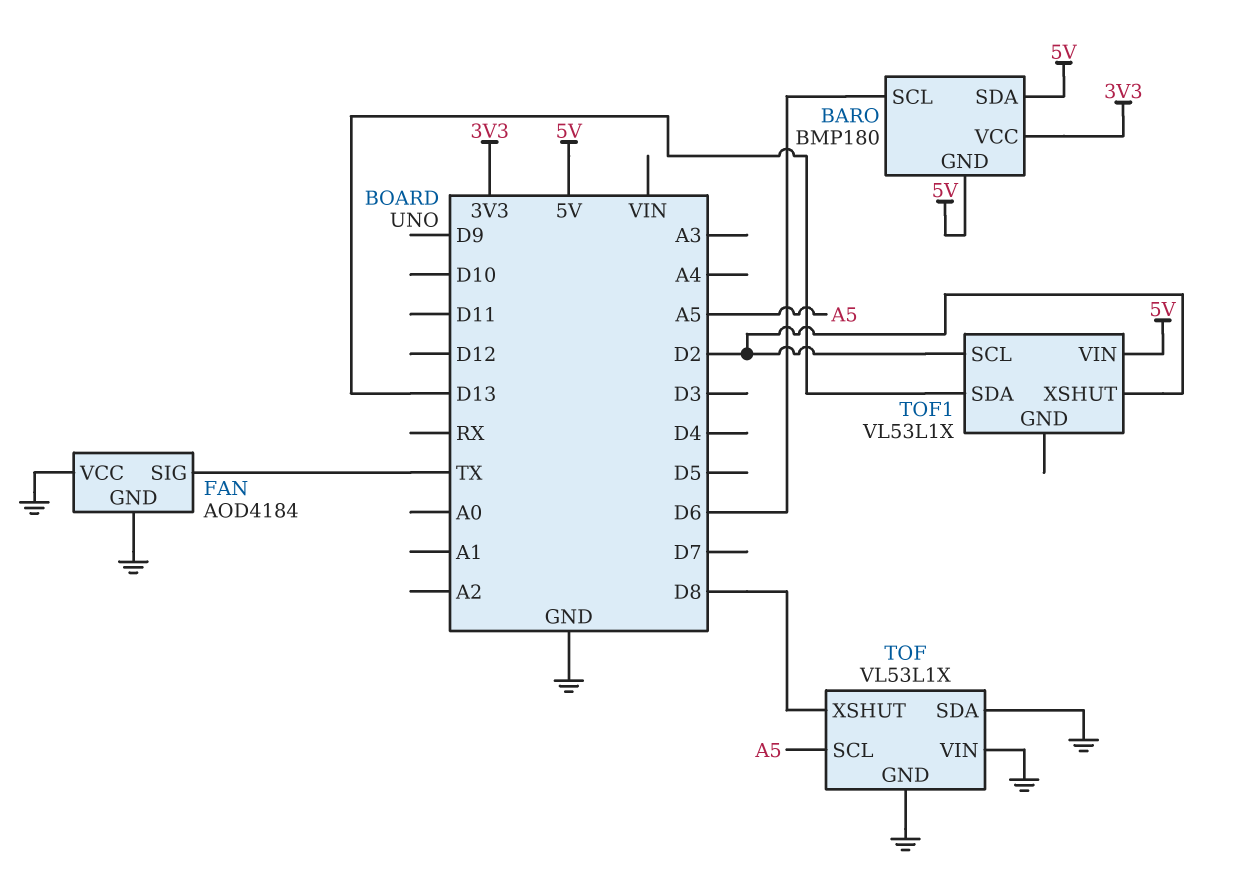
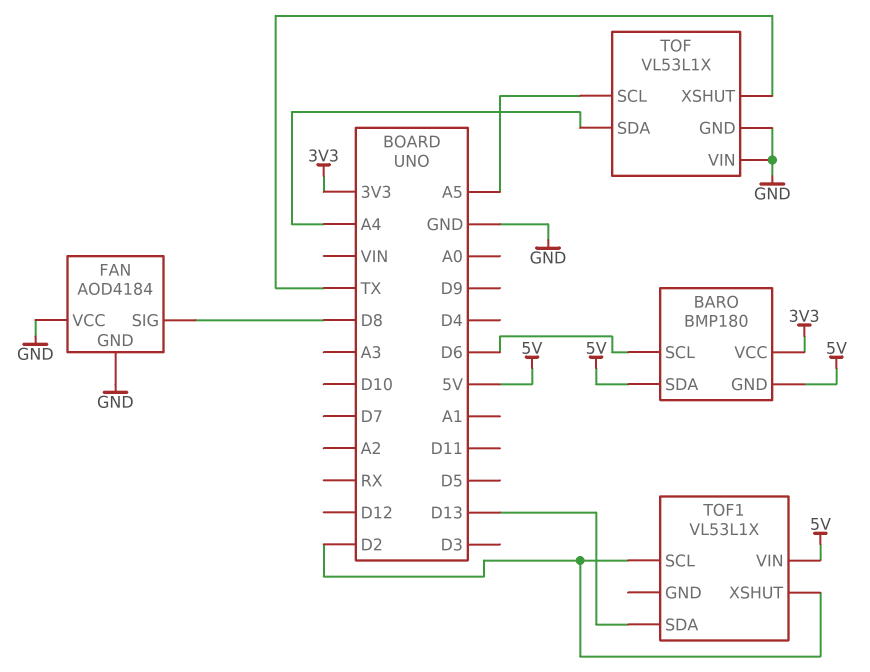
FAN pin SIG: TX -> D8
TOF pin SDA: GND -> A4
TOF pin XSHUT: D8 -> TX

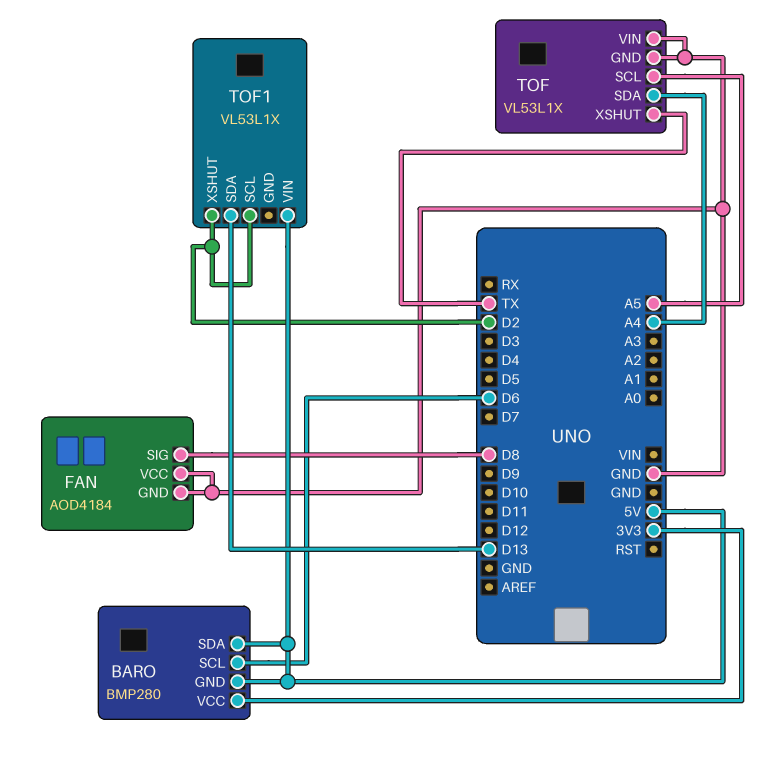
BARO: BMP180 -> BMP280

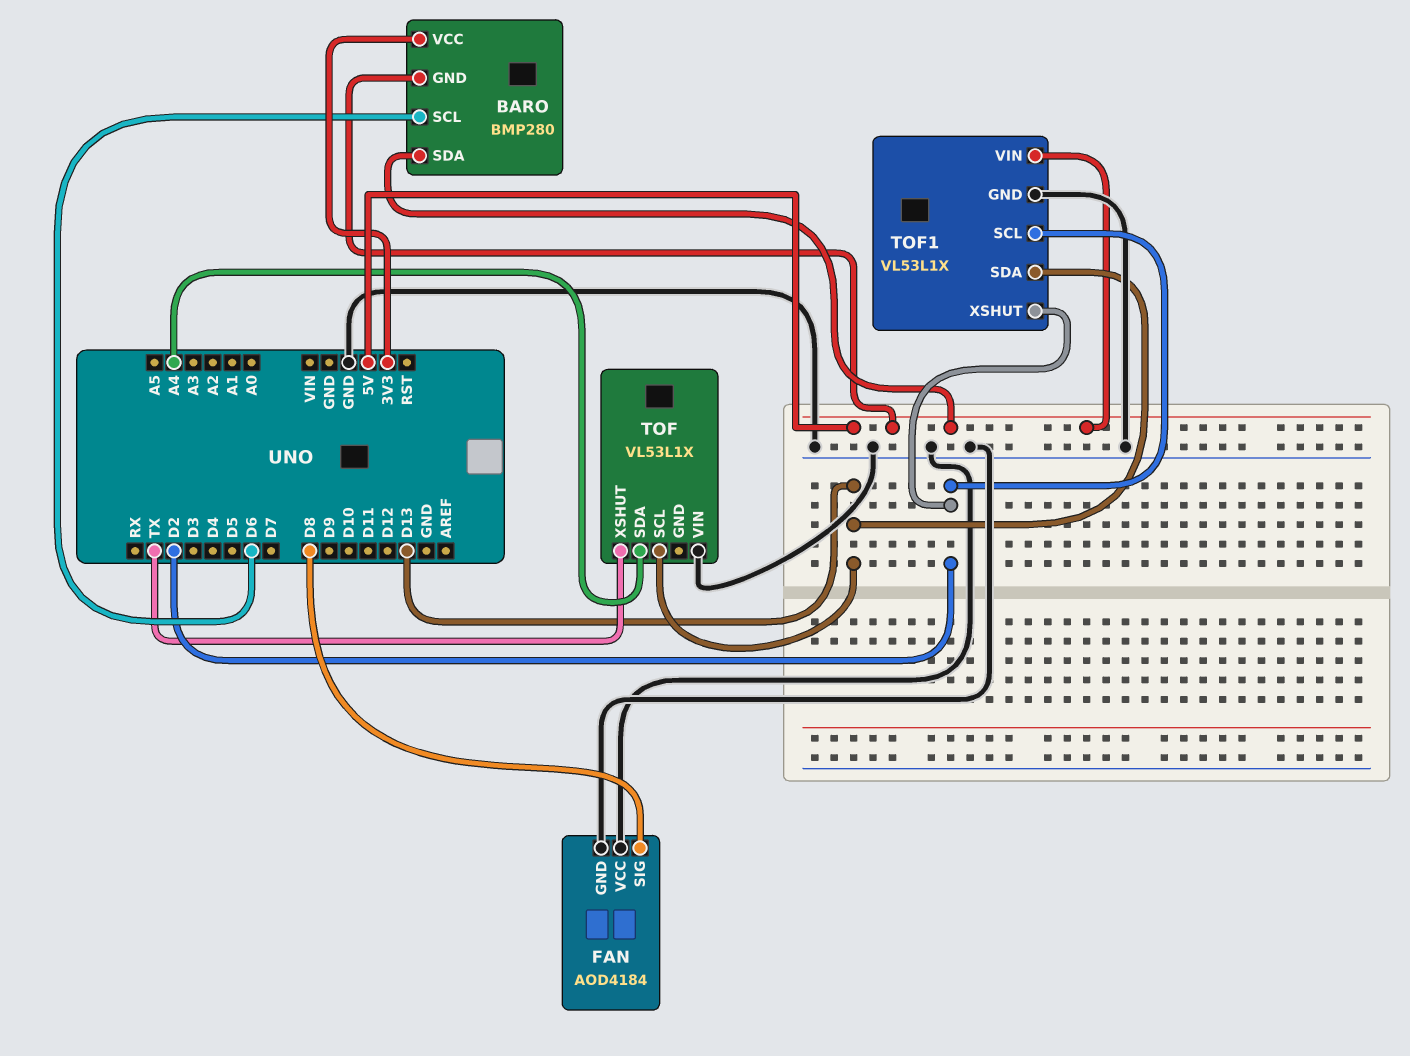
TOF pin GND: GND -> none
TOF pin SCL: A5 -> D13
TOF1 pin GND: none -> GND

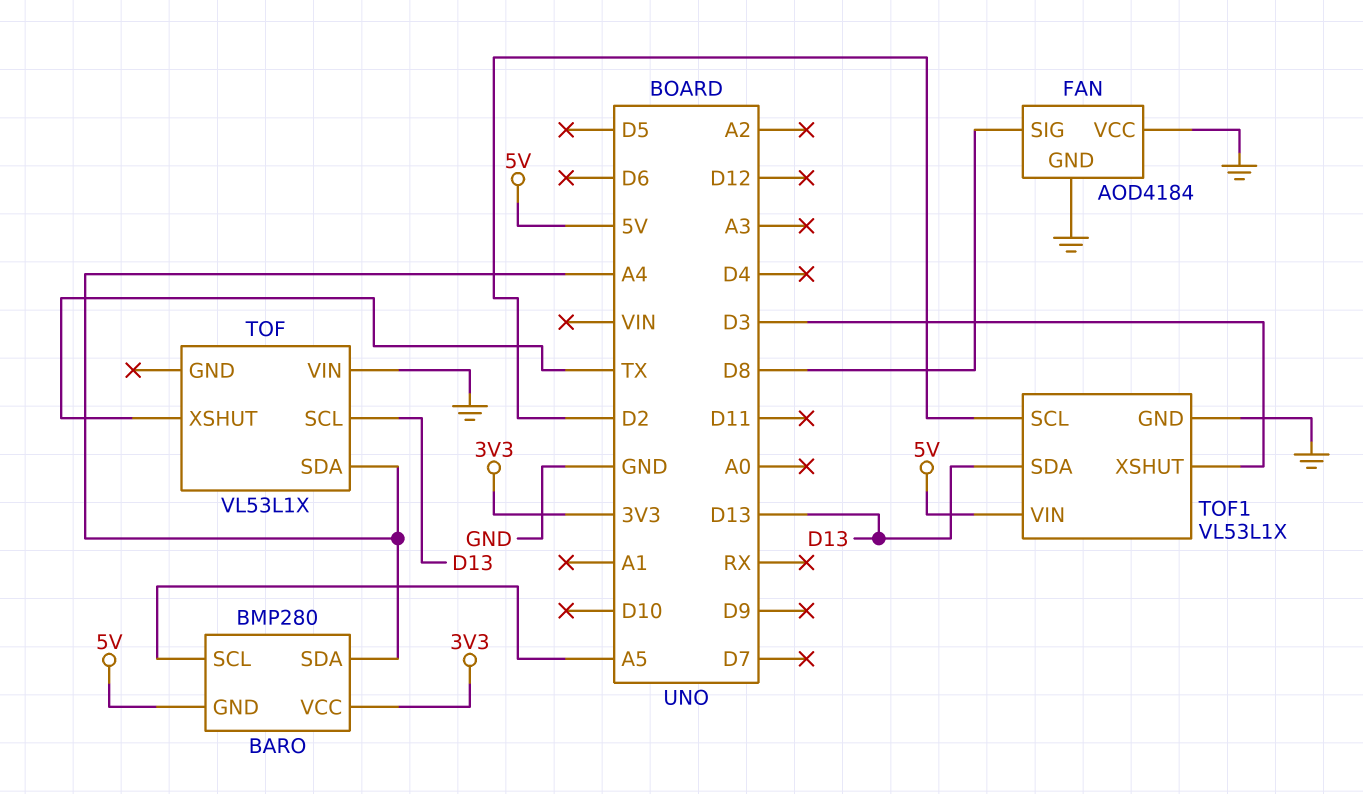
BARO pin SCL: D6 -> A5
BARO pin SDA: 5V -> A4
TOF1 pin XSHUT: D2 -> D3

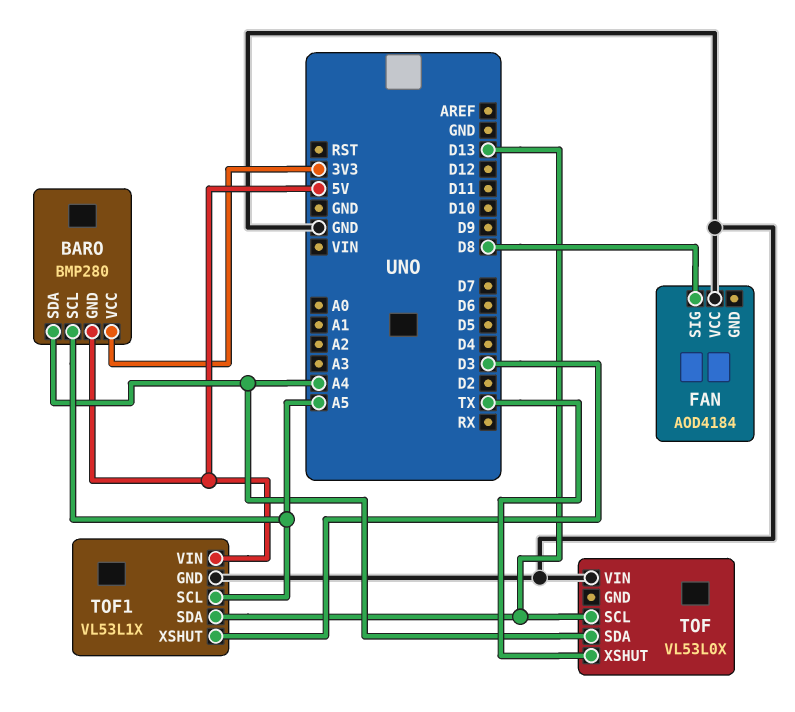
FAN pin GND: GND -> none
TOF: VL53L1X -> VL53L0X
TOF1 pin SCL: D2 -> A5

